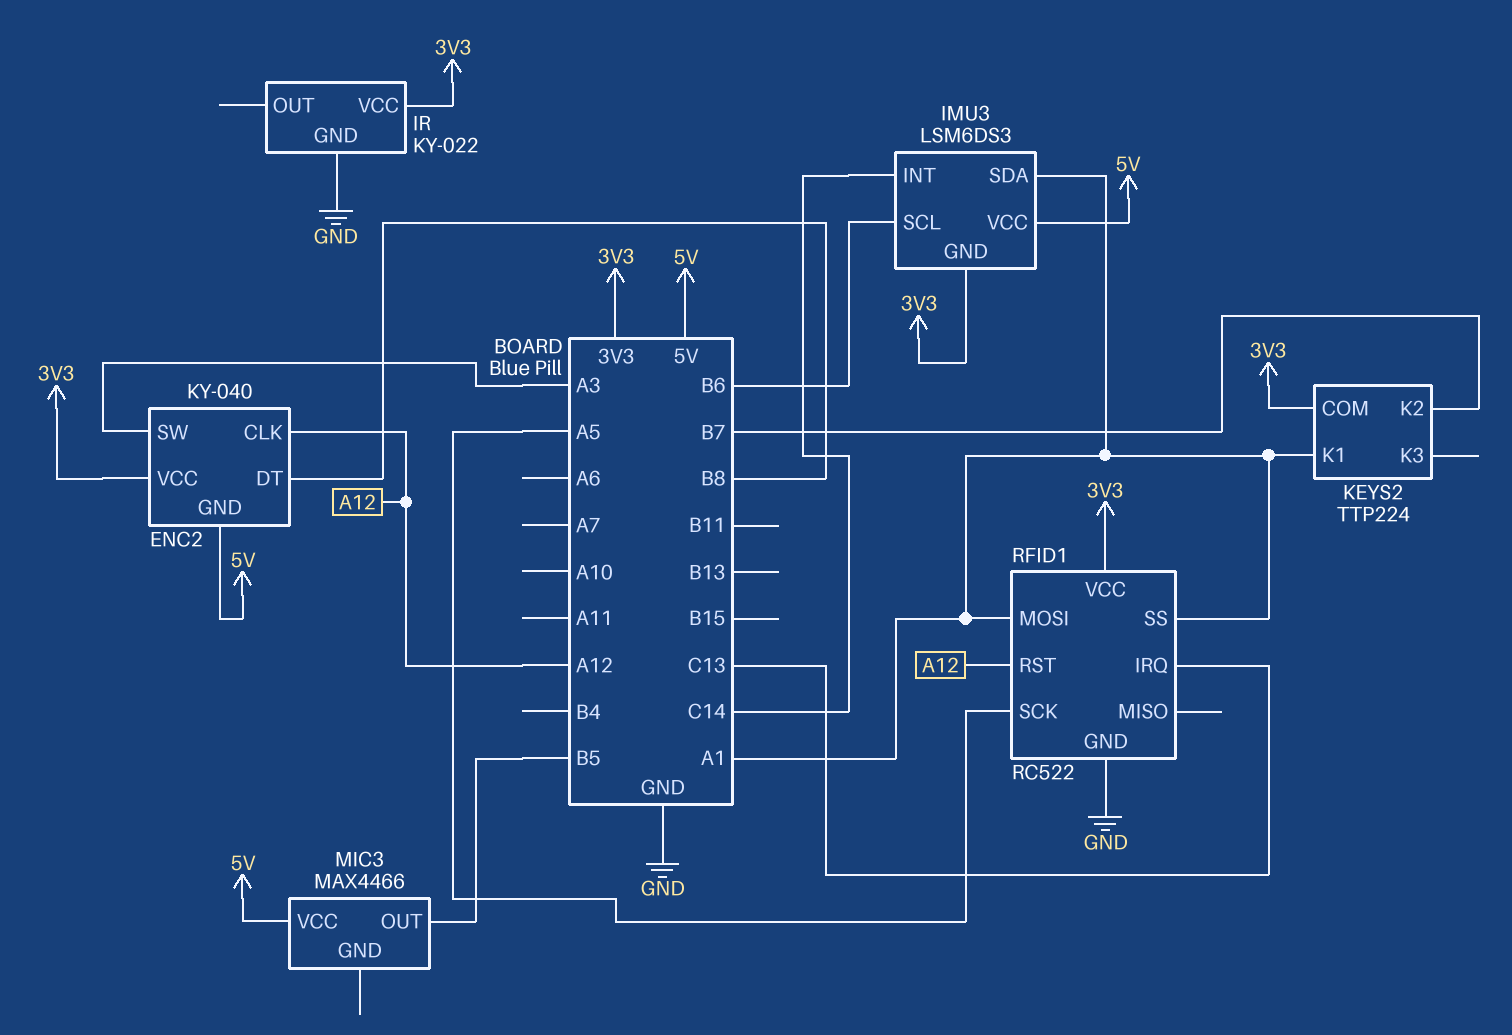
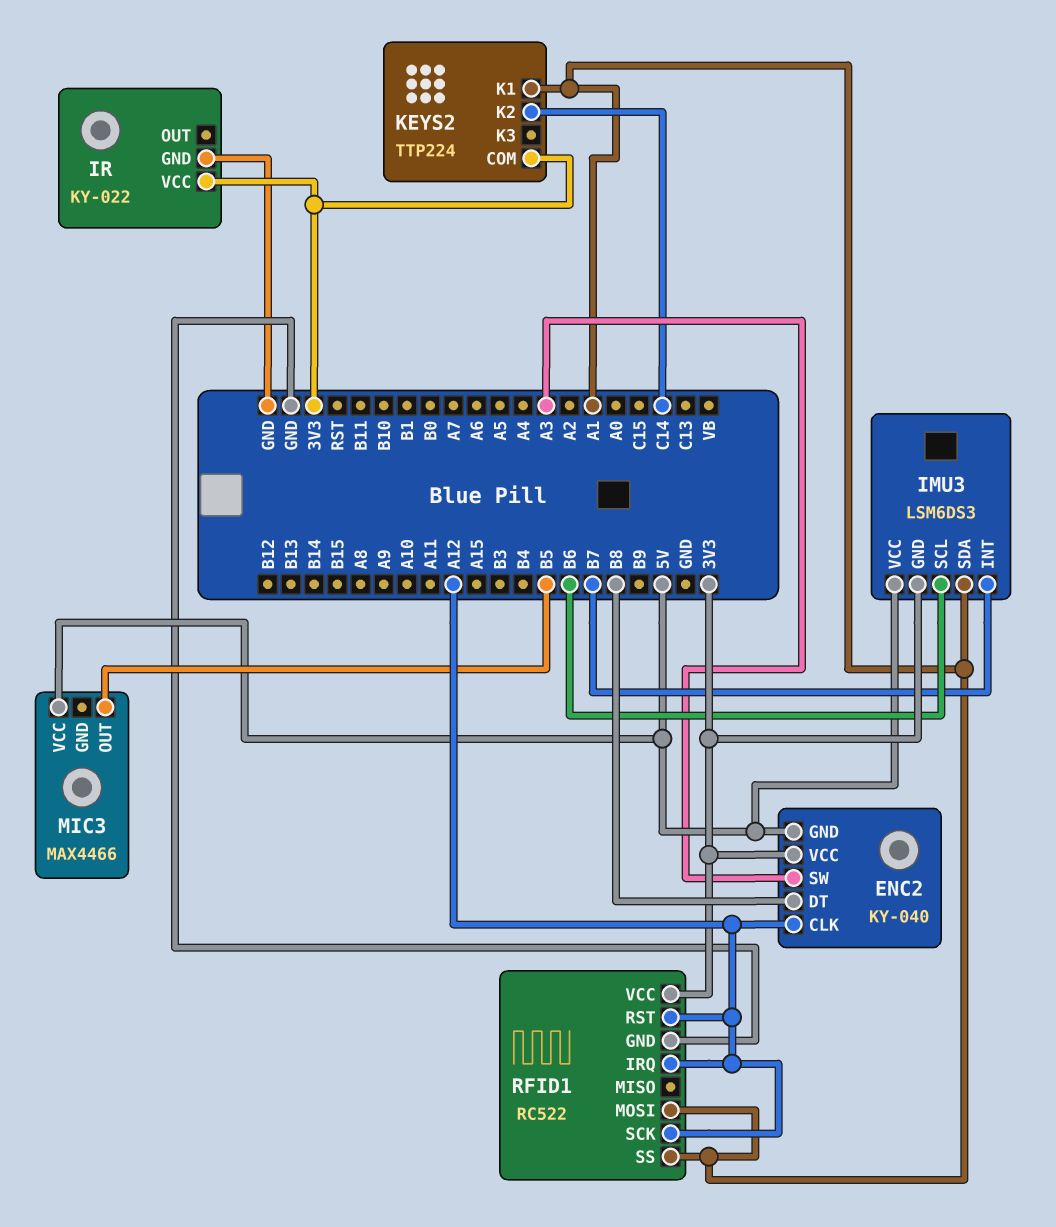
IMU3 pin INT: C14 -> B7
KEYS2 pin K2: B7 -> C14
RFID1 pin IRQ: C13 -> A12
RFID1 pin SCK: A5 -> A12

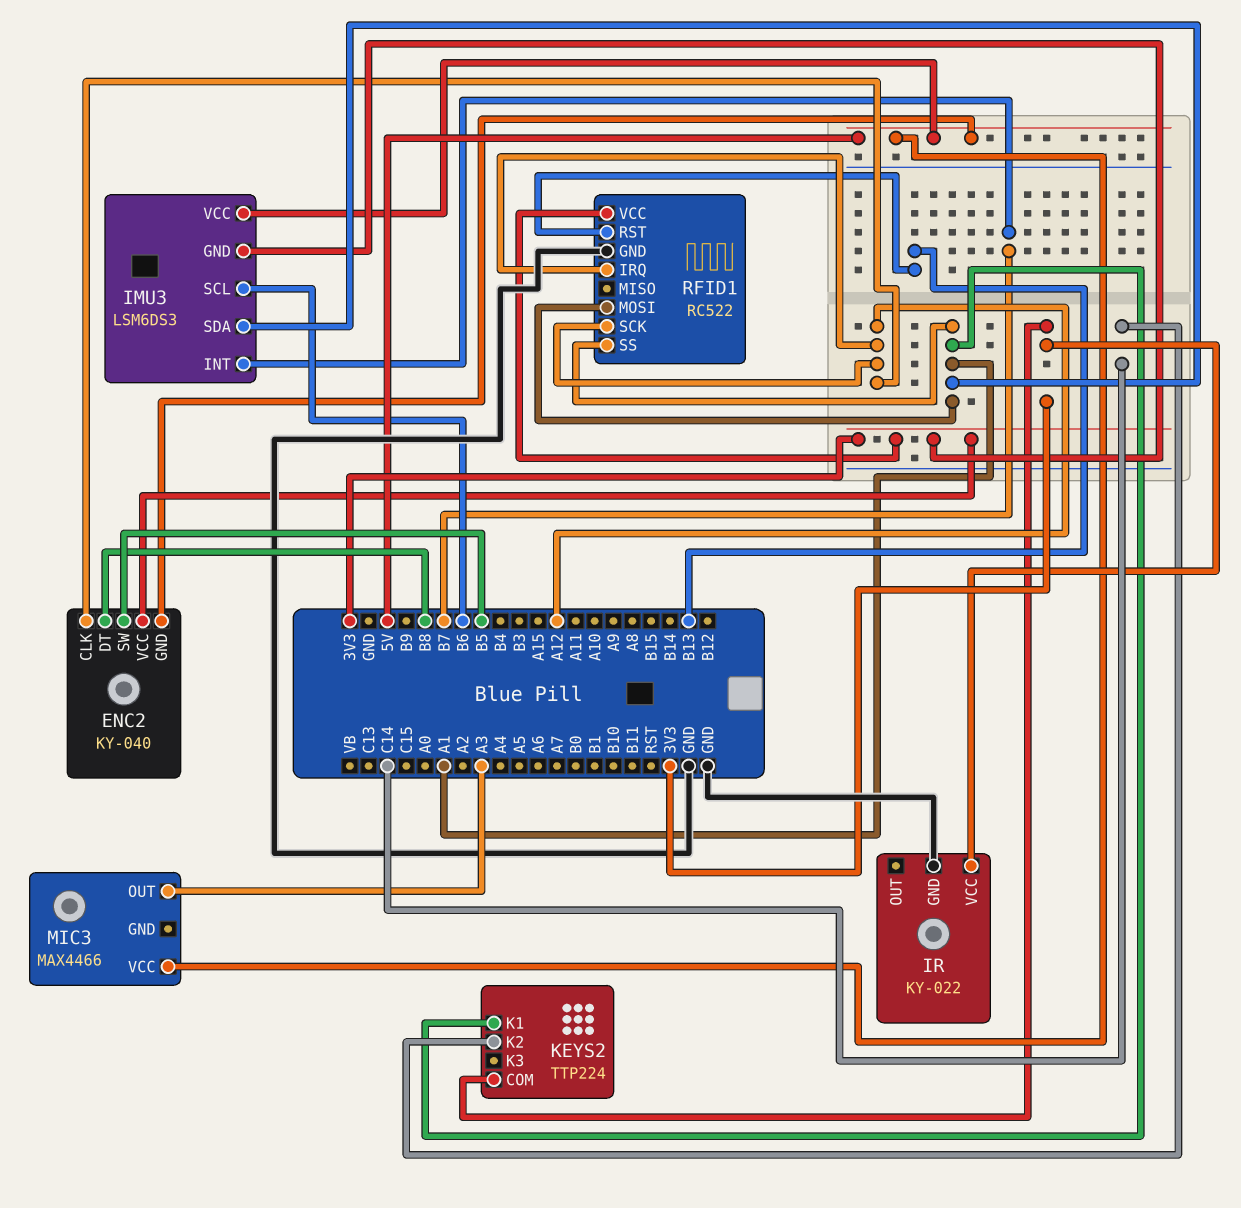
ENC2 pin SW: A3 -> B5
MIC3 pin OUT: B5 -> A3
RFID1 pin RST: A12 -> B13

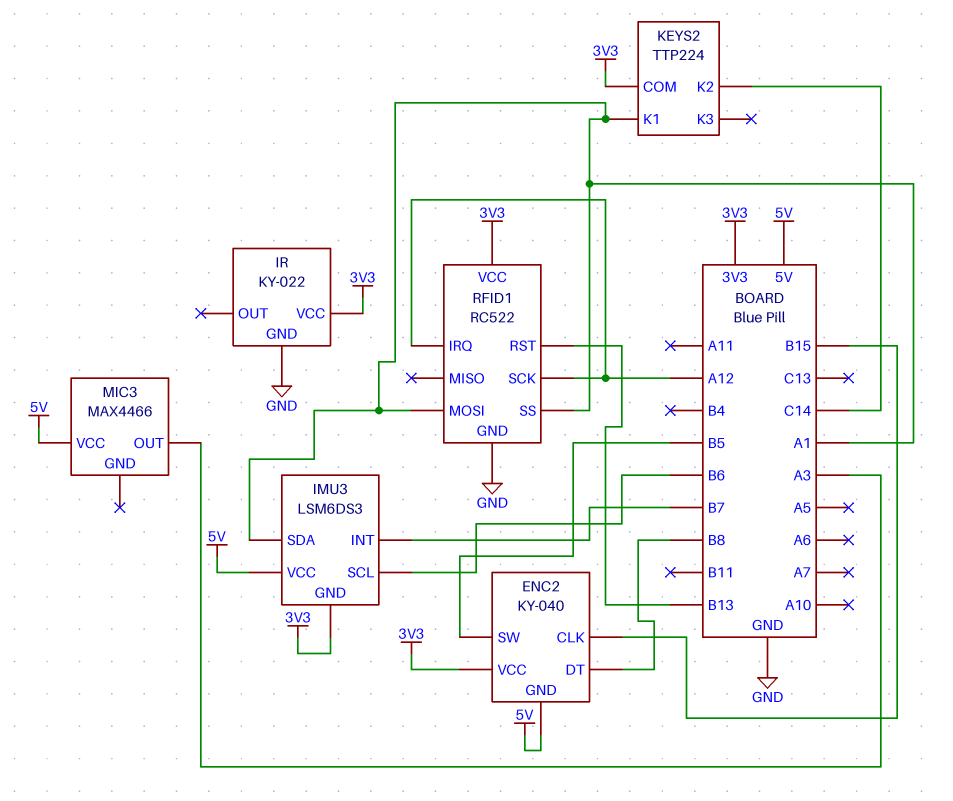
ENC2 pin CLK: A12 -> B15

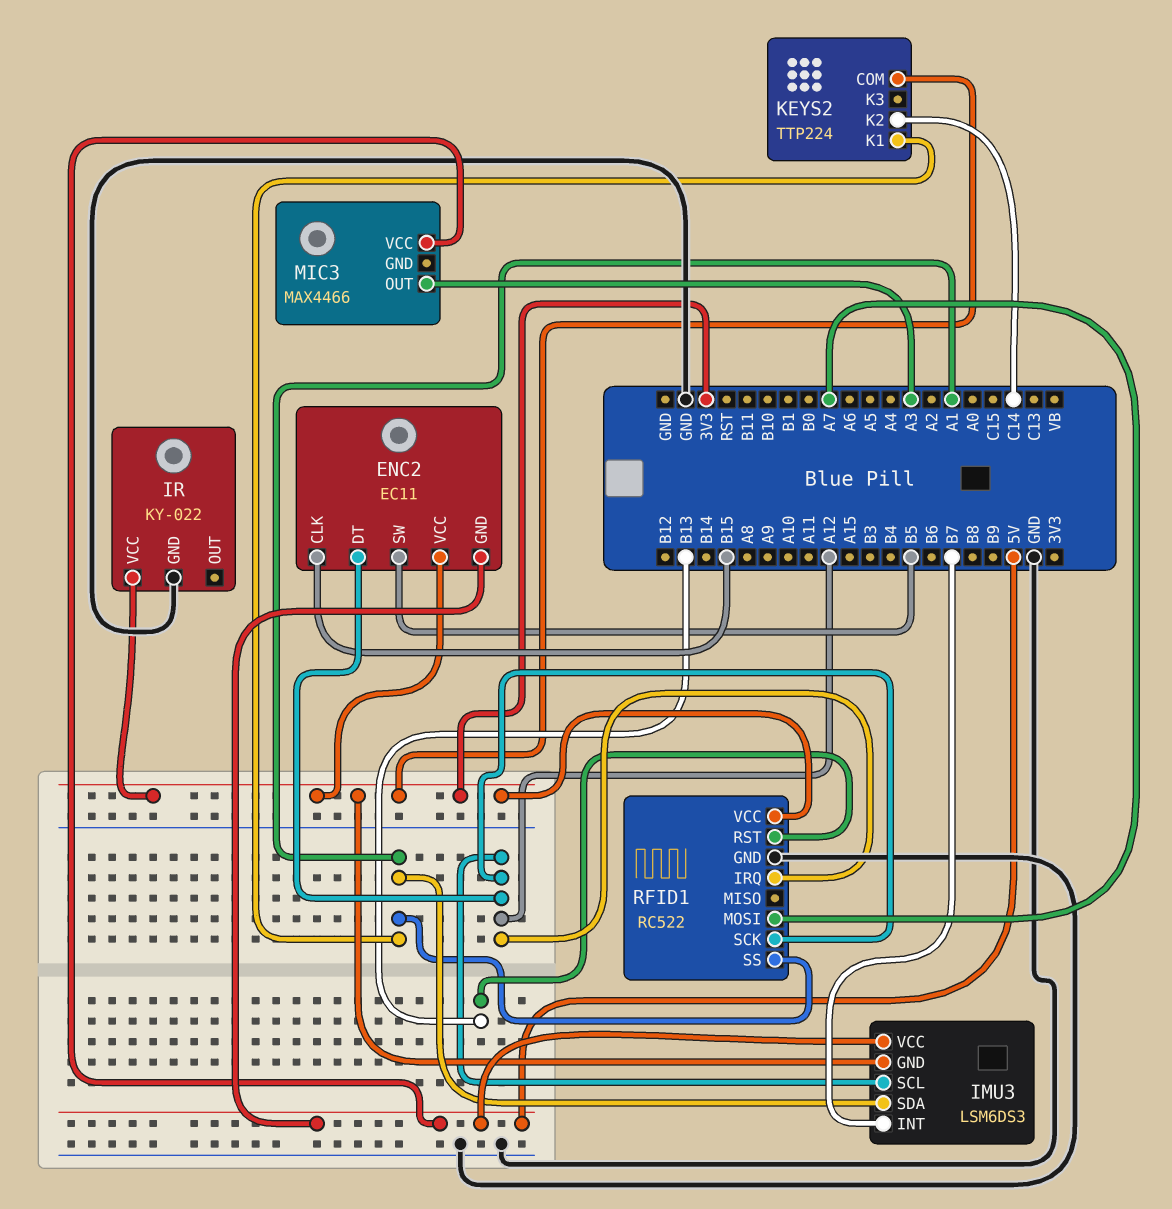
ENC2: KY-040 -> EC11
ENC2 pin DT: B8 -> A12
IMU3 pin SCL: B6 -> A12
RFID1 pin MOSI: A1 -> A7

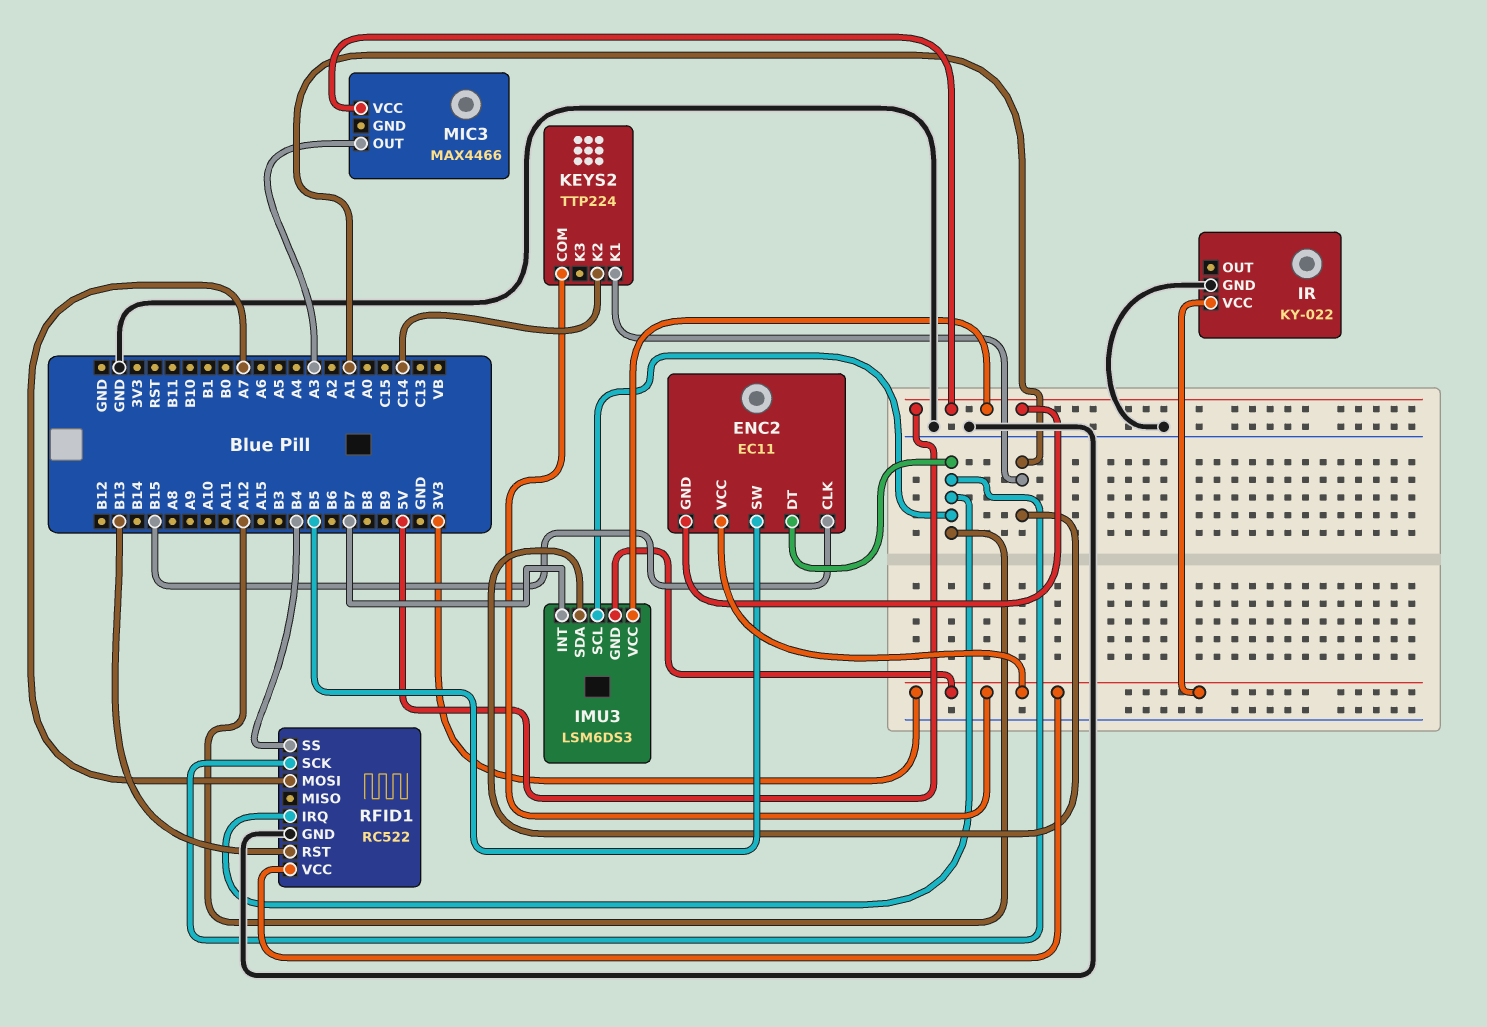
RFID1 pin SS: A1 -> B4

